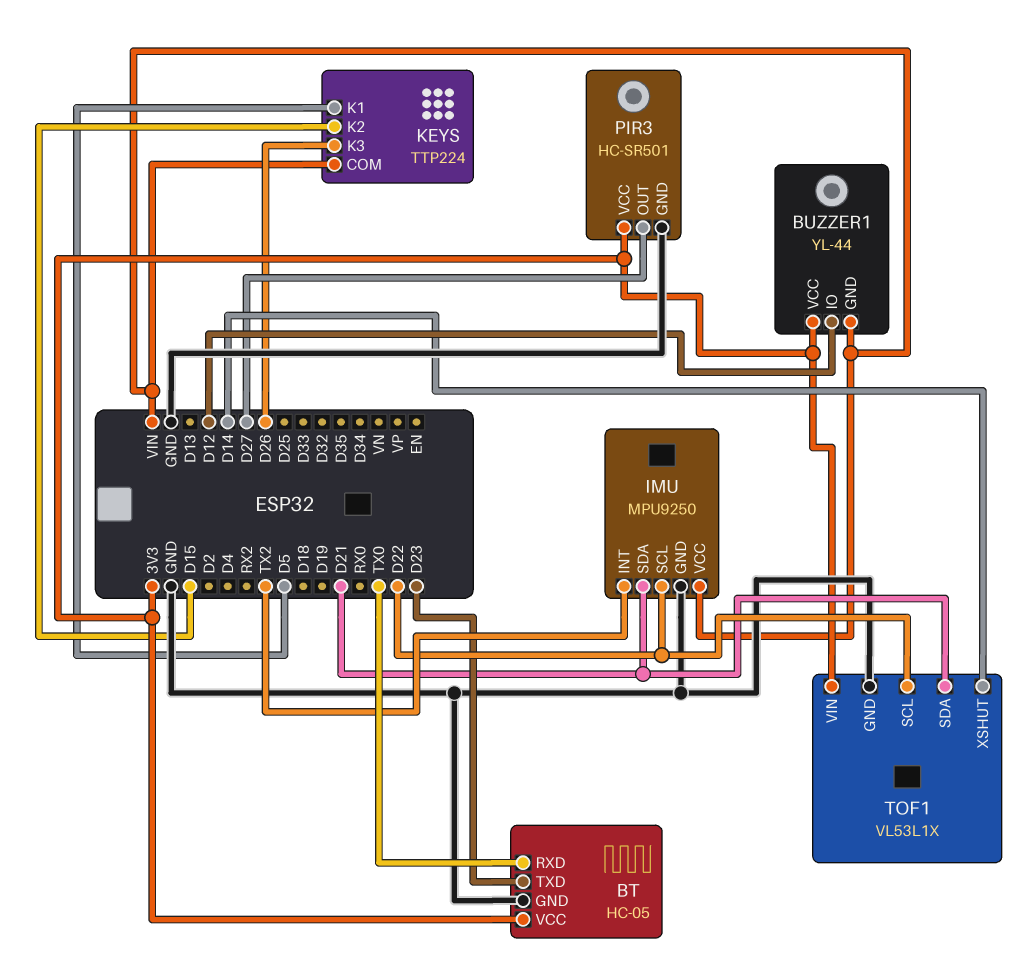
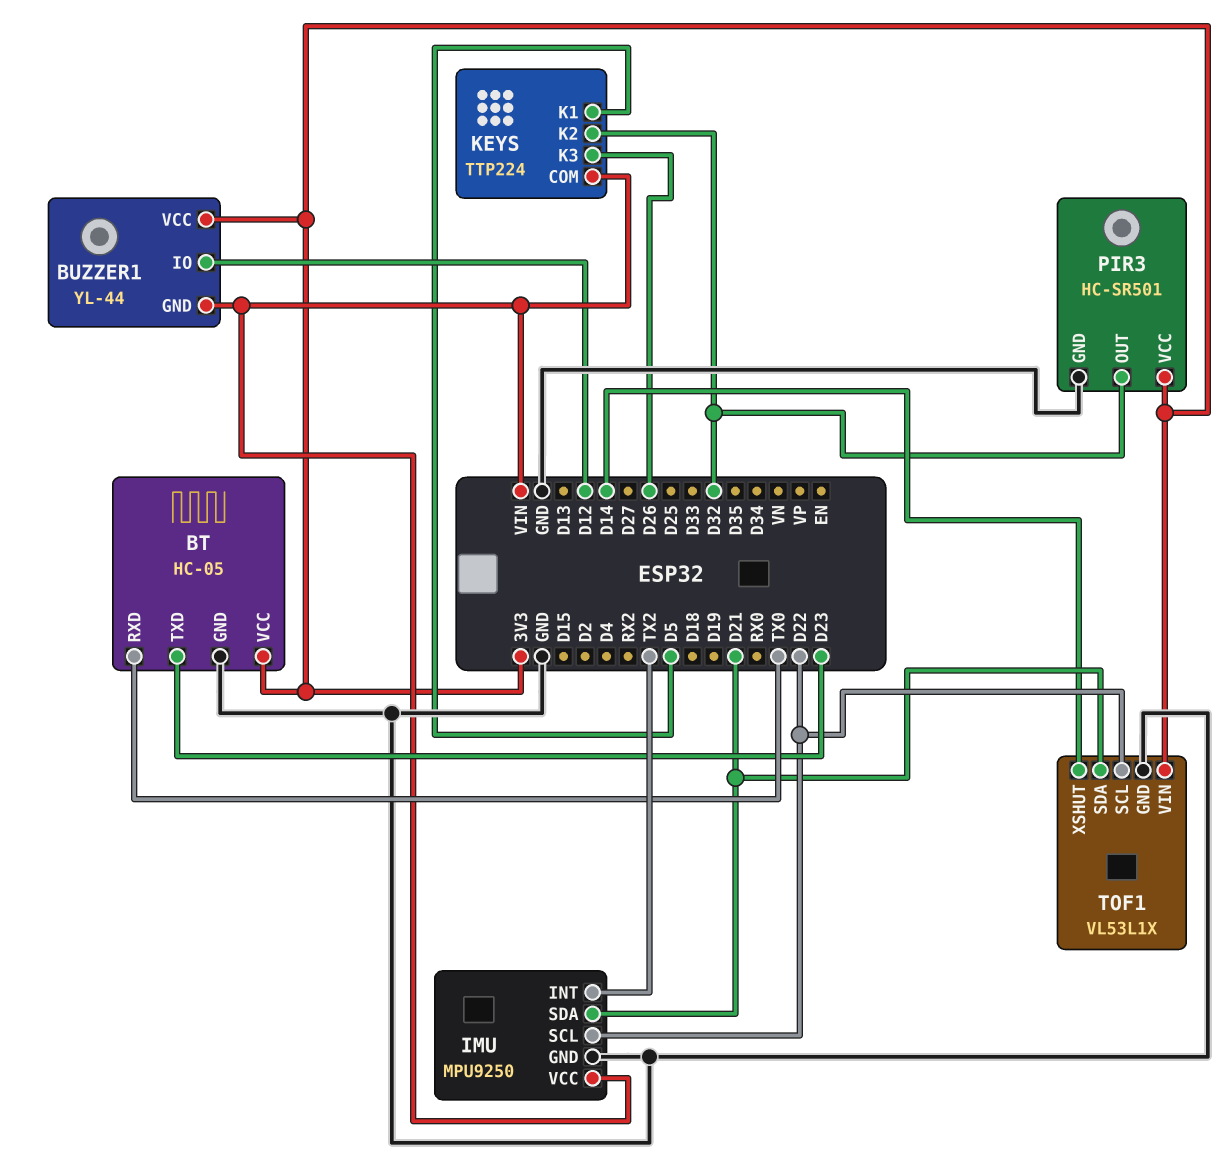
KEYS pin K2: D15 -> D32
PIR3 pin OUT: D27 -> D32

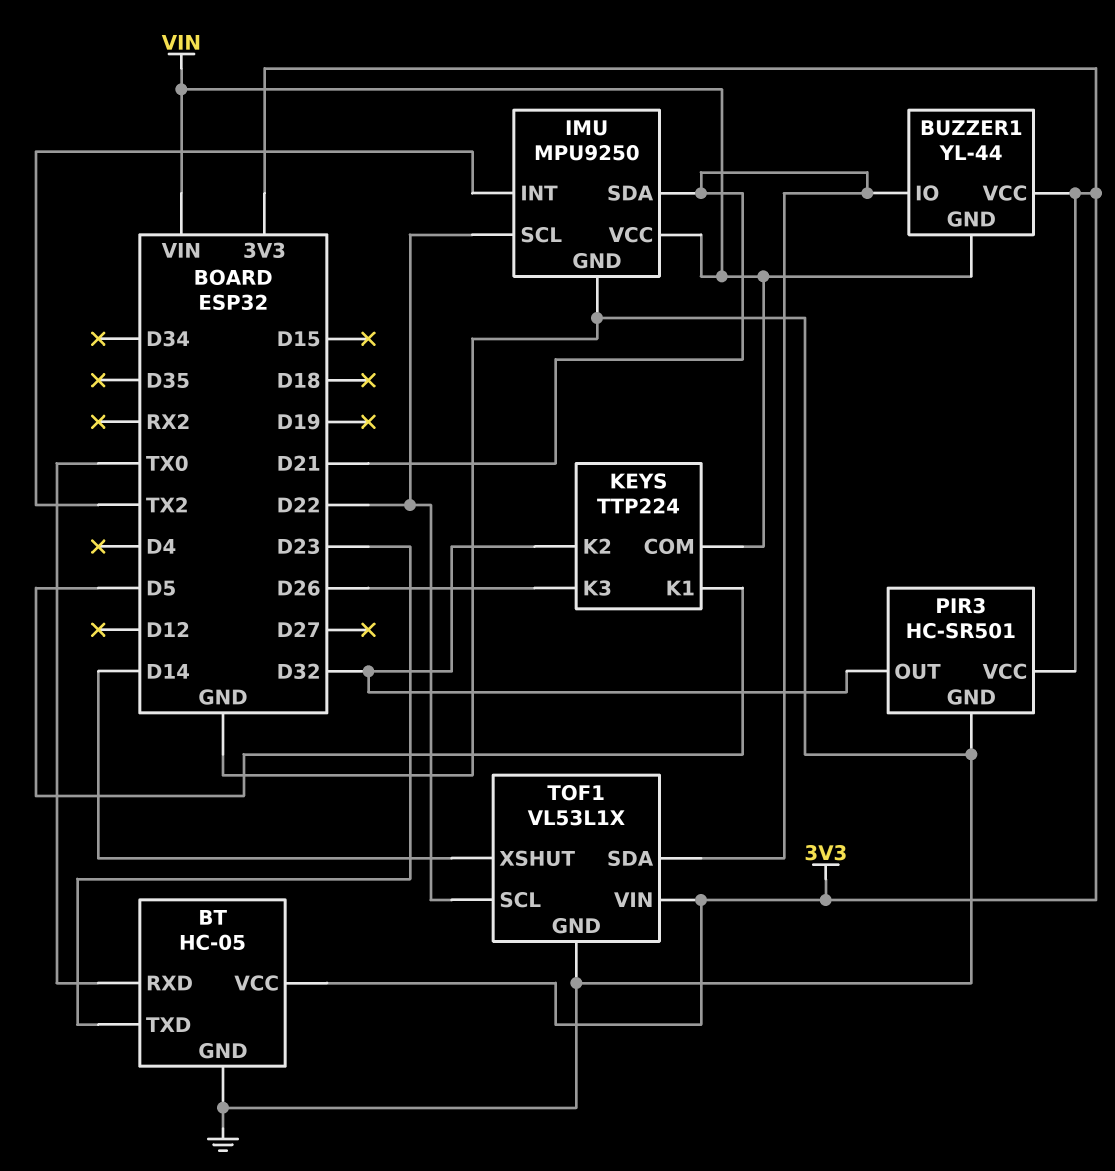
BUZZER1 pin IO: D12 -> D21

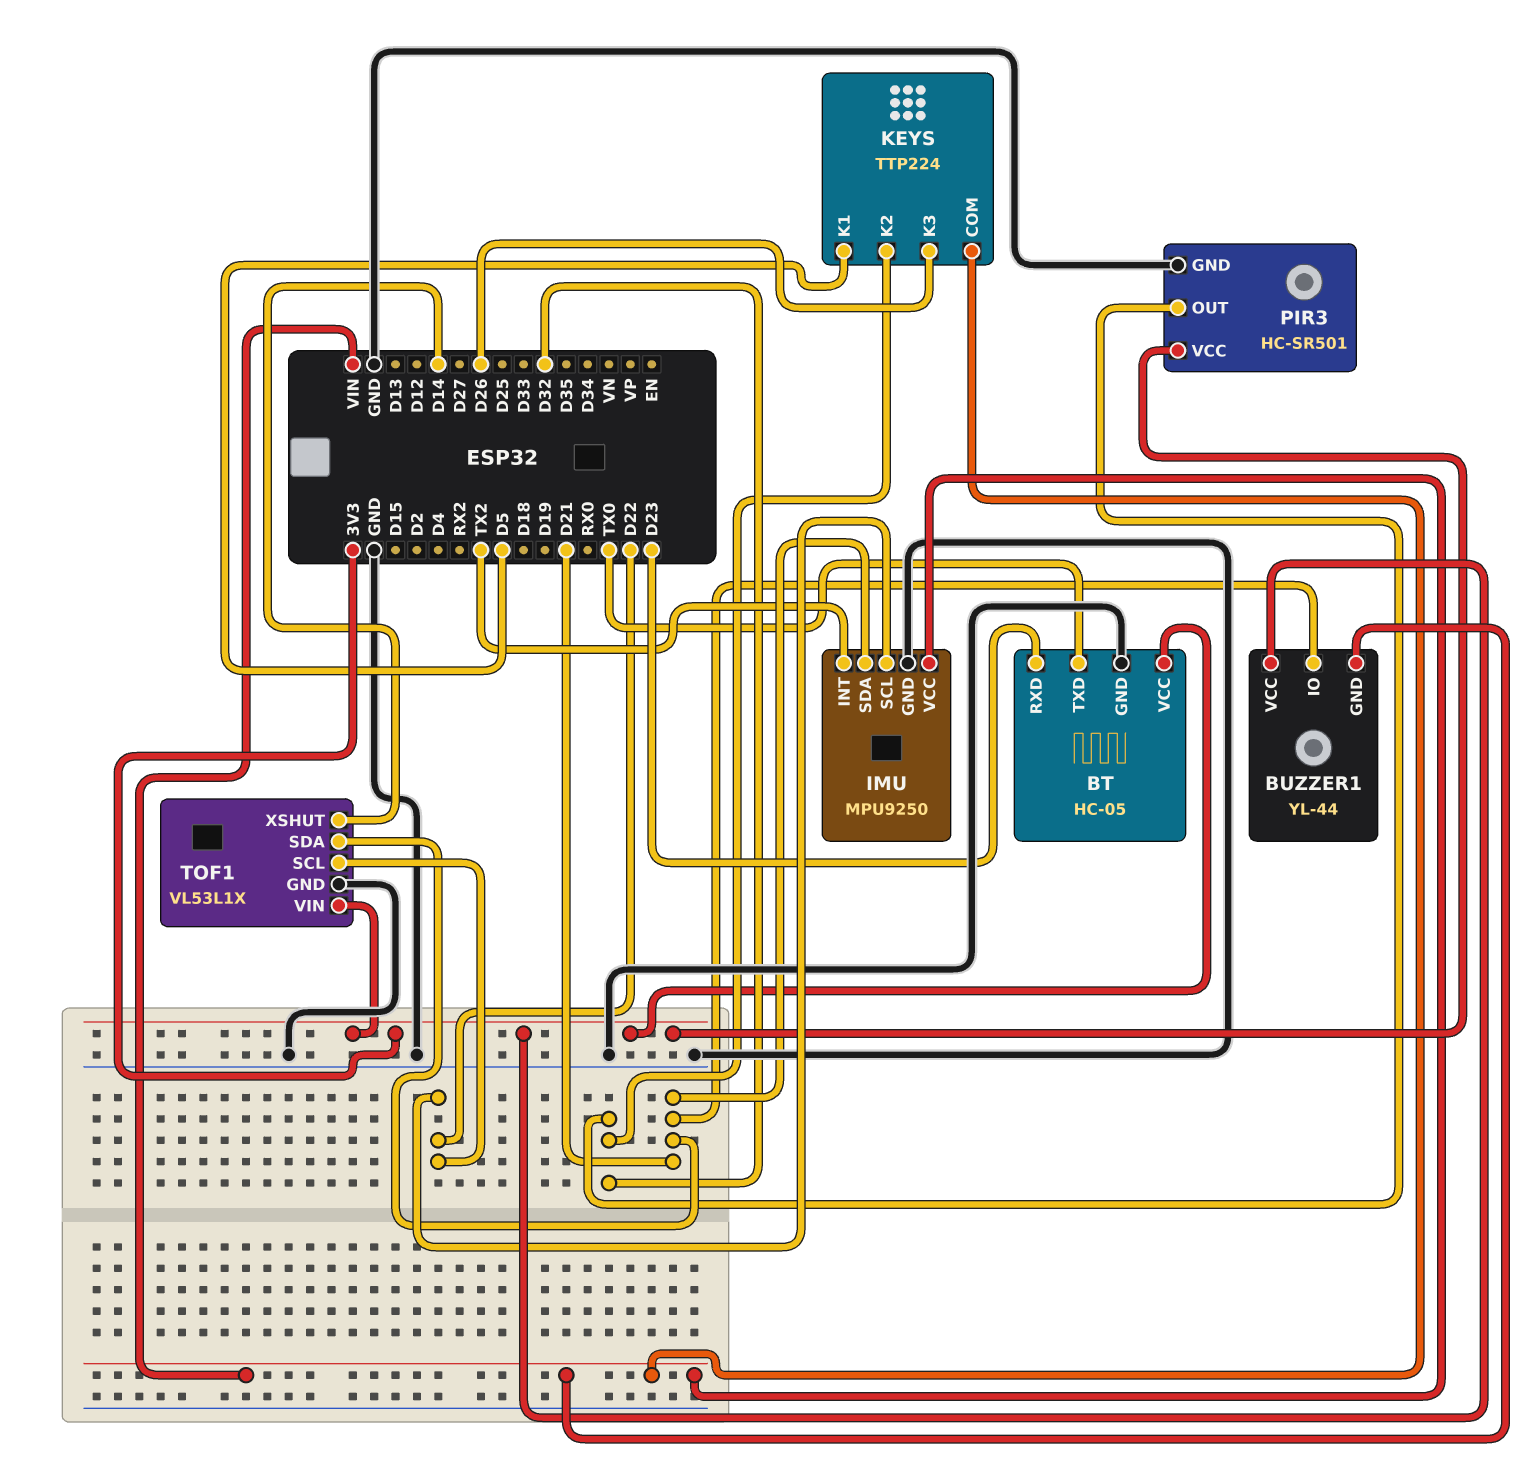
BT pin RXD: TX0 -> D23
BT pin TXD: D23 -> TX0

